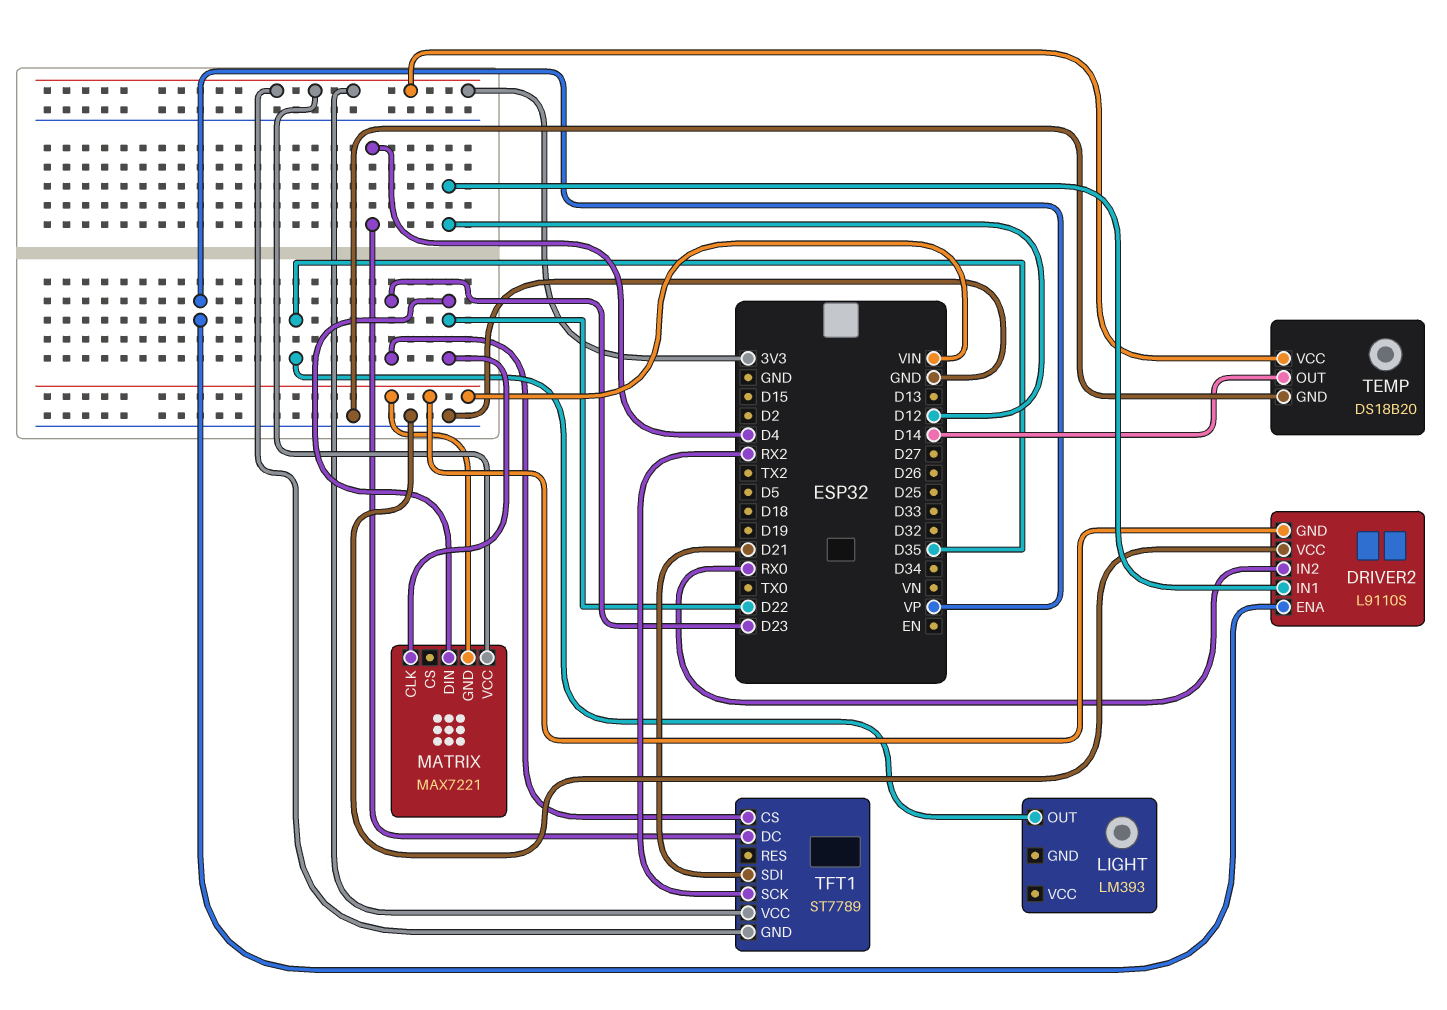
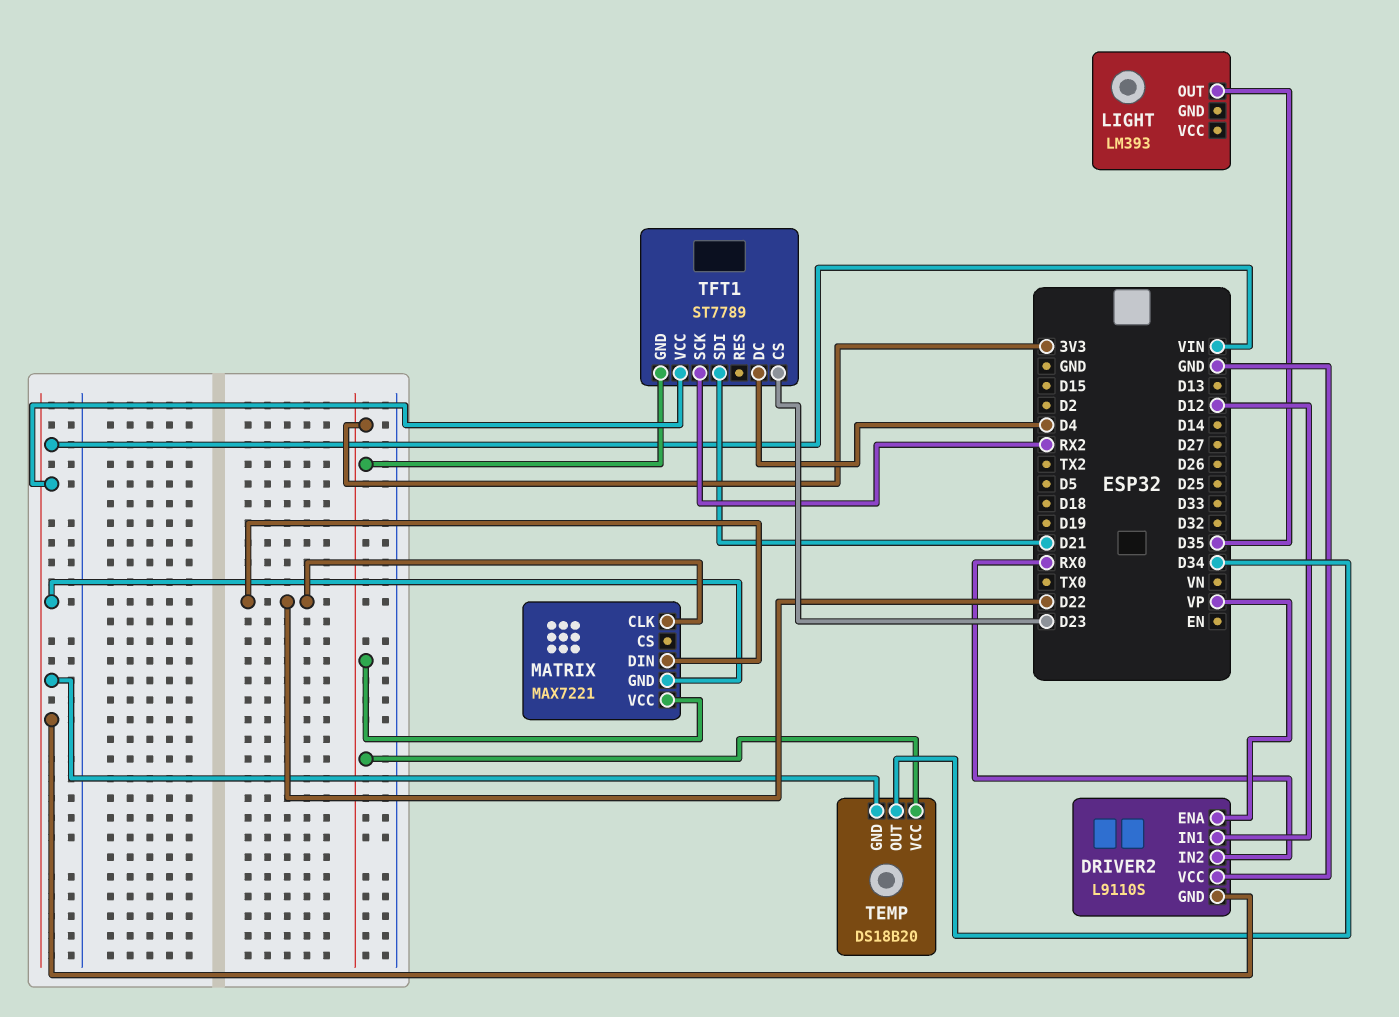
TEMP pin GND: GND -> VIN
TEMP pin OUT: D14 -> D34
TFT1 pin VCC: 3V3 -> VIN

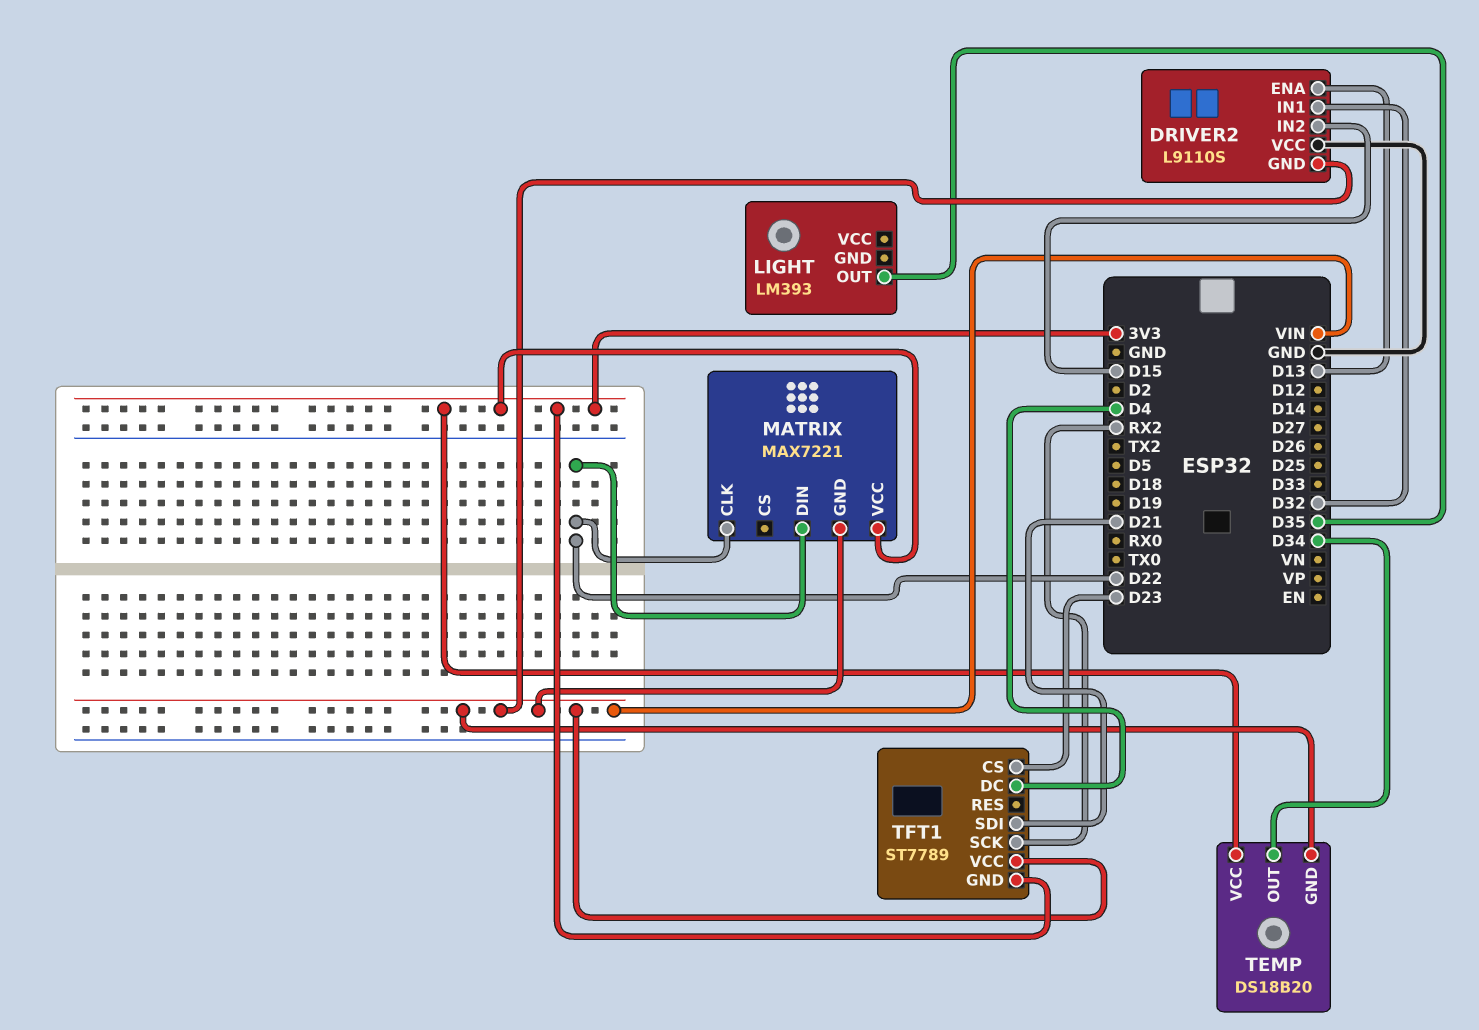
DRIVER2 pin ENA: VP -> D13
DRIVER2 pin IN1: D12 -> D32
DRIVER2 pin IN2: RX0 -> D15

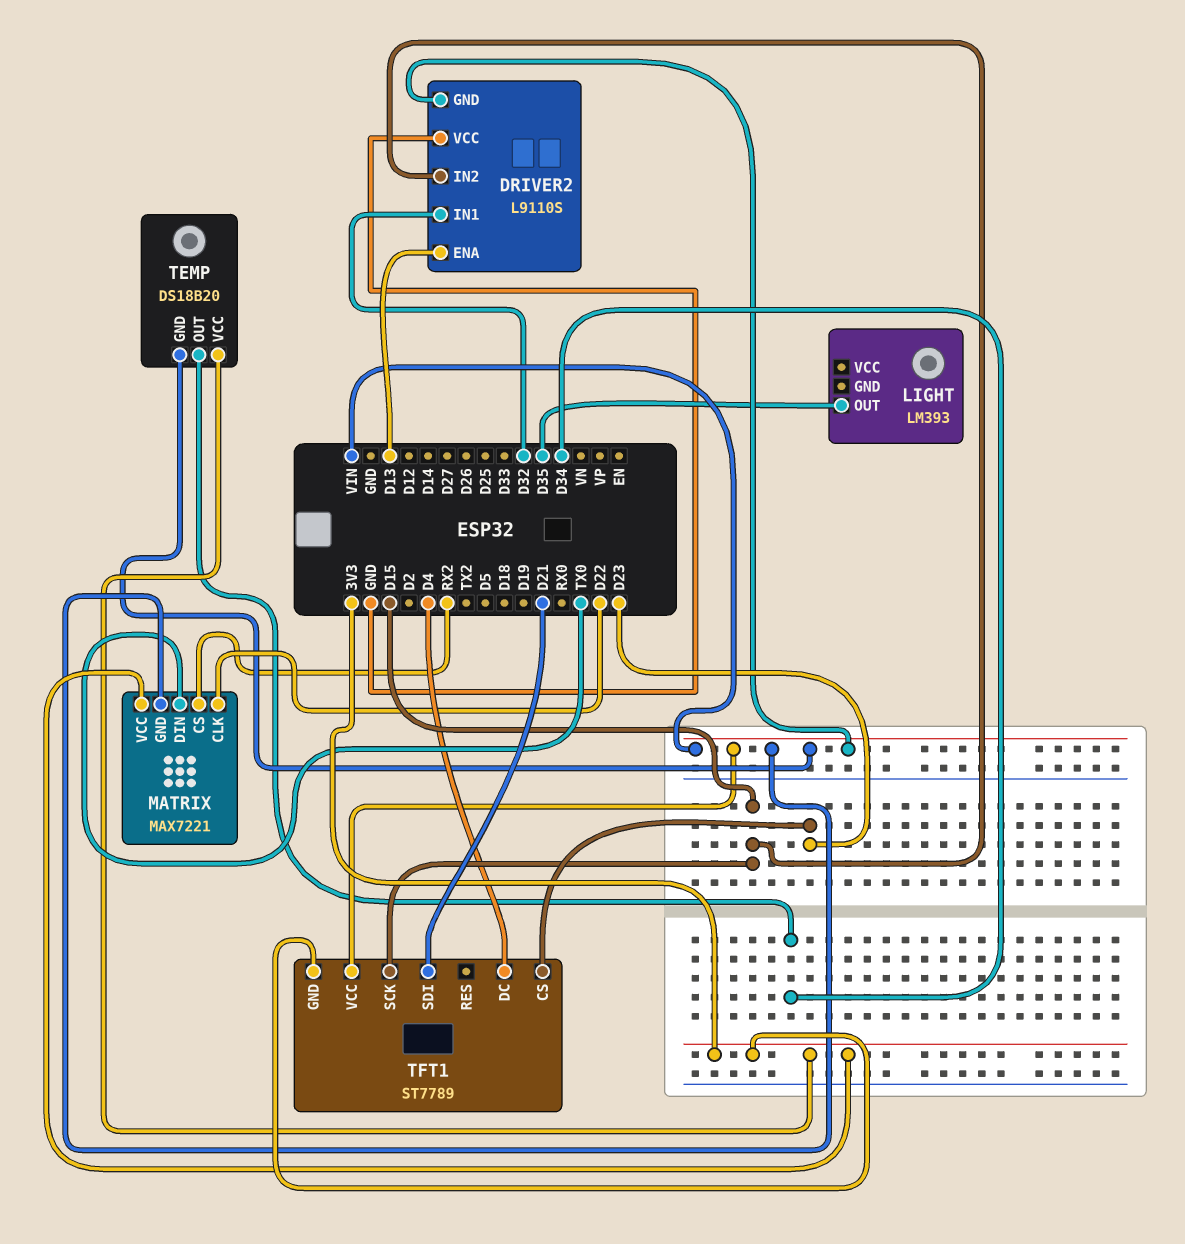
MATRIX pin CS: none -> RX2
MATRIX pin DIN: D22 -> TX0
TFT1 pin SCK: RX2 -> D15

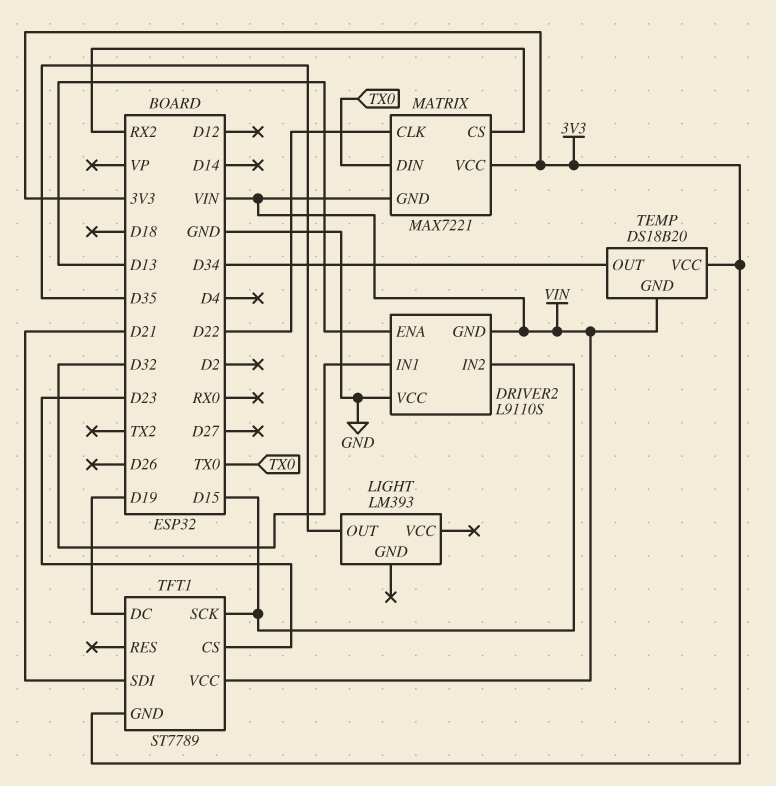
TFT1 pin DC: D4 -> D19

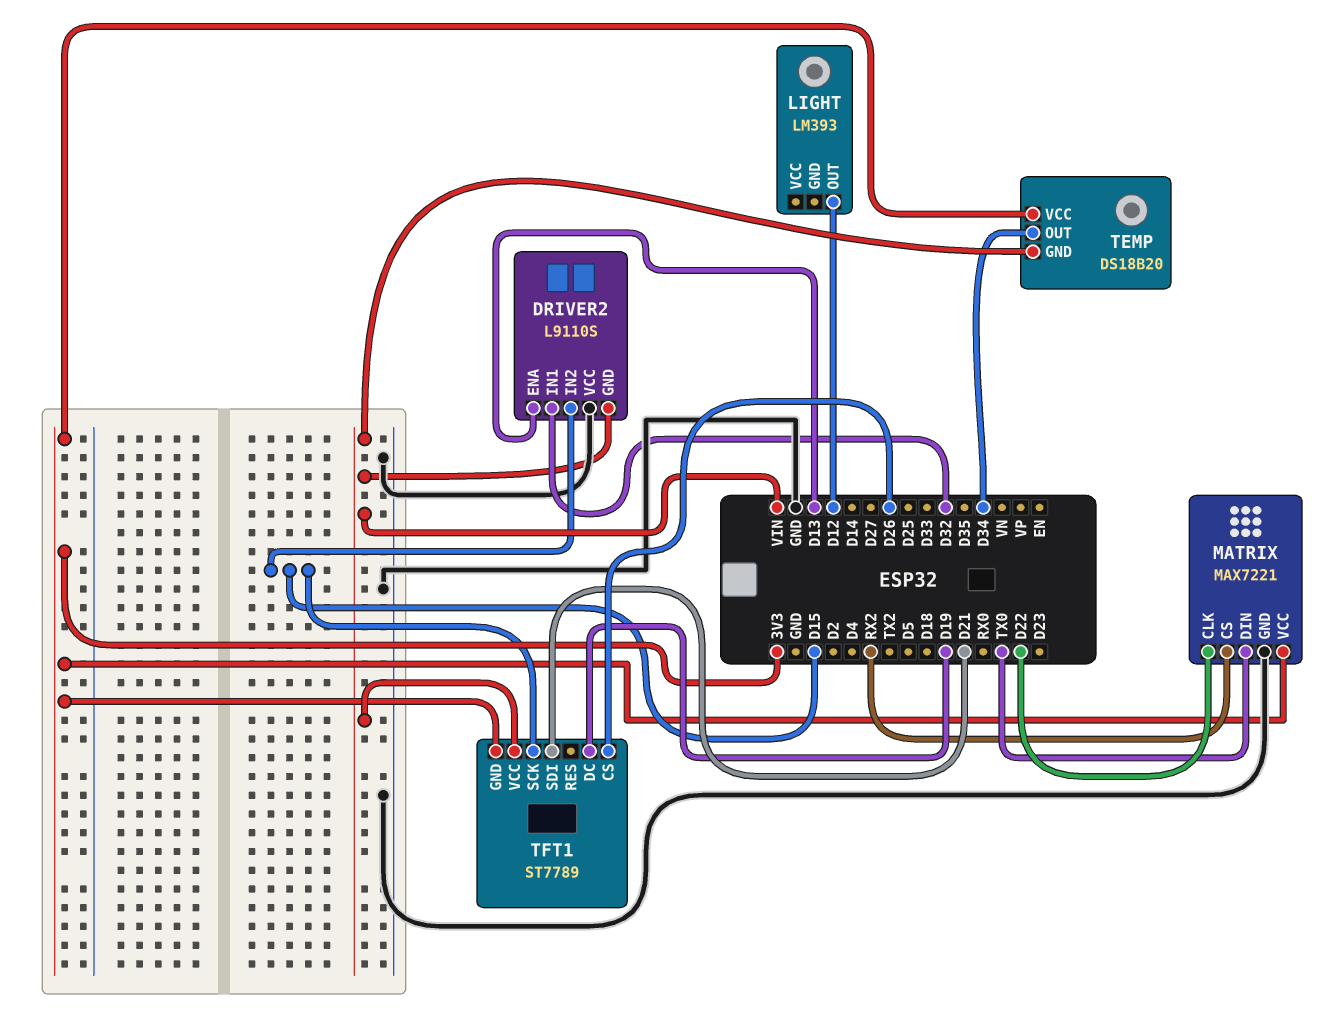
LIGHT pin OUT: D35 -> D12
MATRIX pin GND: VIN -> GND
TFT1 pin CS: D23 -> D26

